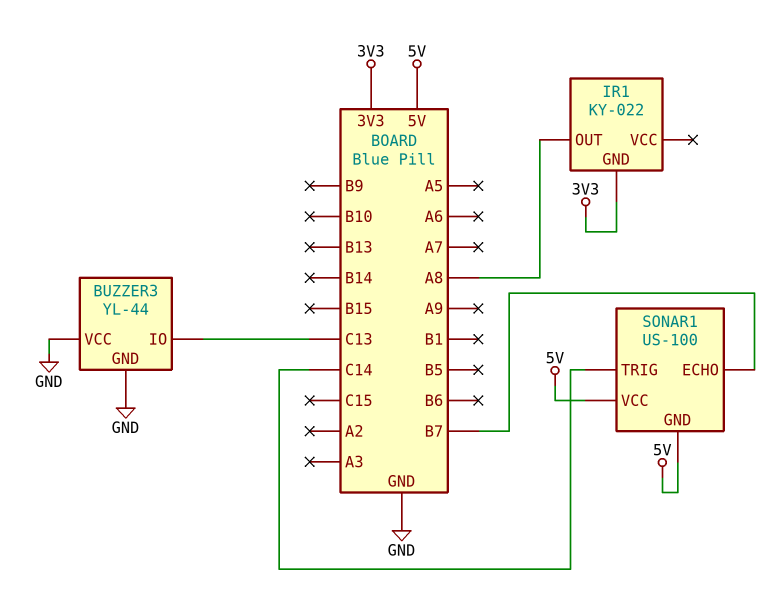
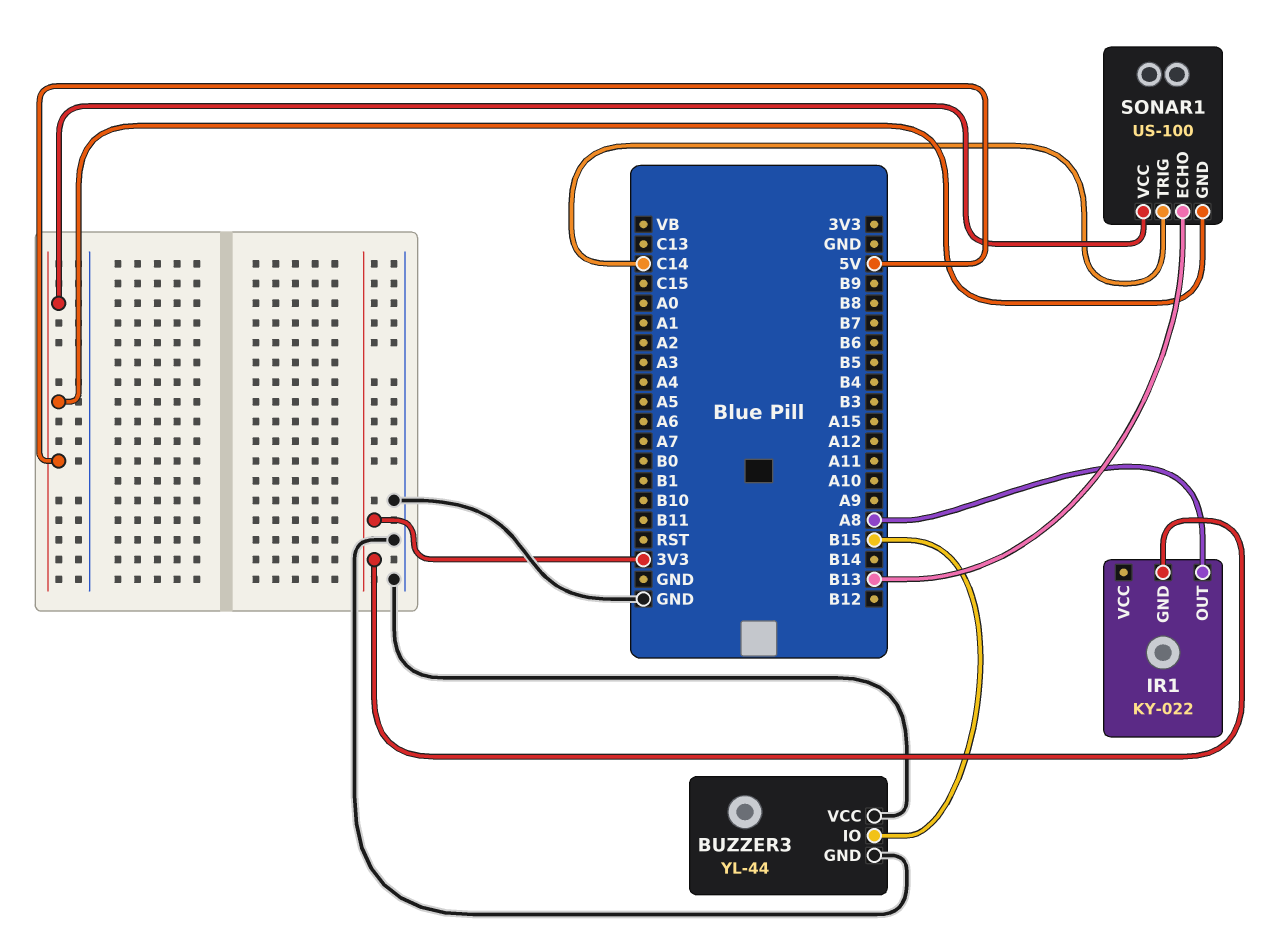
BUZZER3 pin IO: C13 -> B15
SONAR1 pin ECHO: B7 -> B13

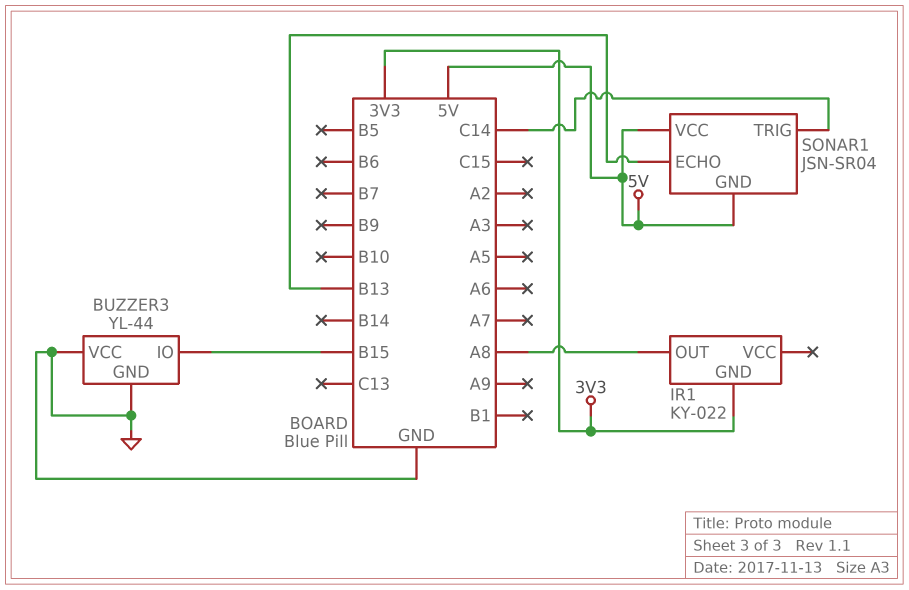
SONAR1: US-100 -> JSN-SR04

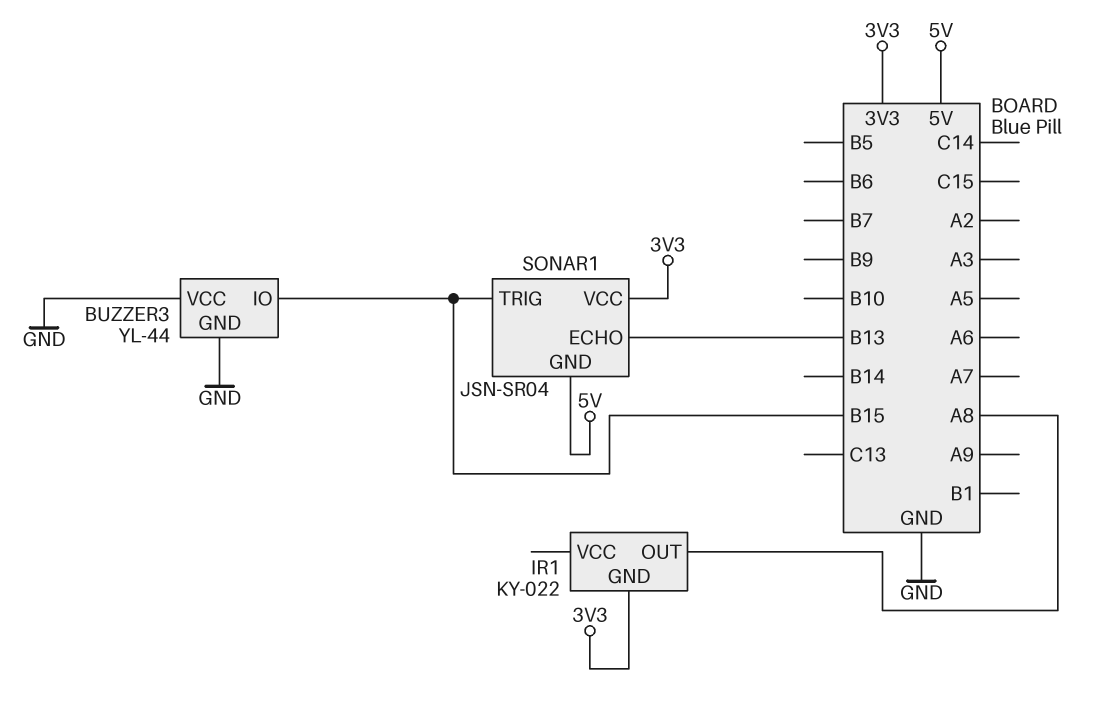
SONAR1 pin TRIG: C14 -> B15
SONAR1 pin VCC: 5V -> 3V3

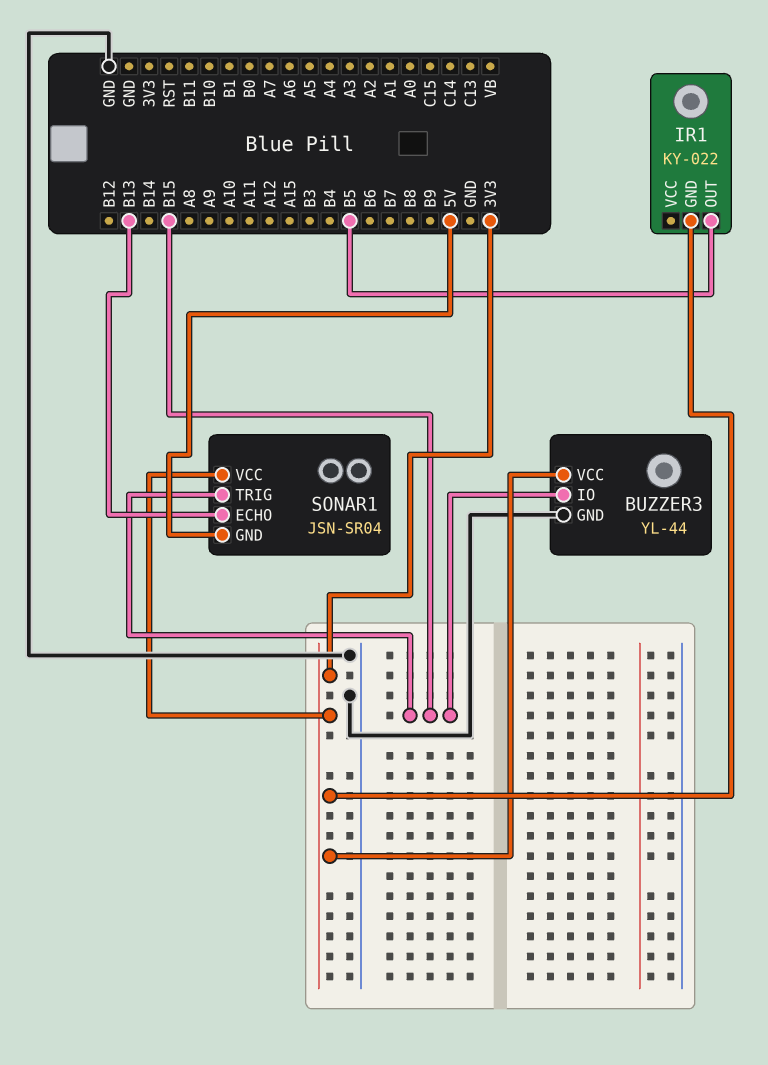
BUZZER3 pin VCC: GND -> 3V3
IR1 pin OUT: A8 -> B5

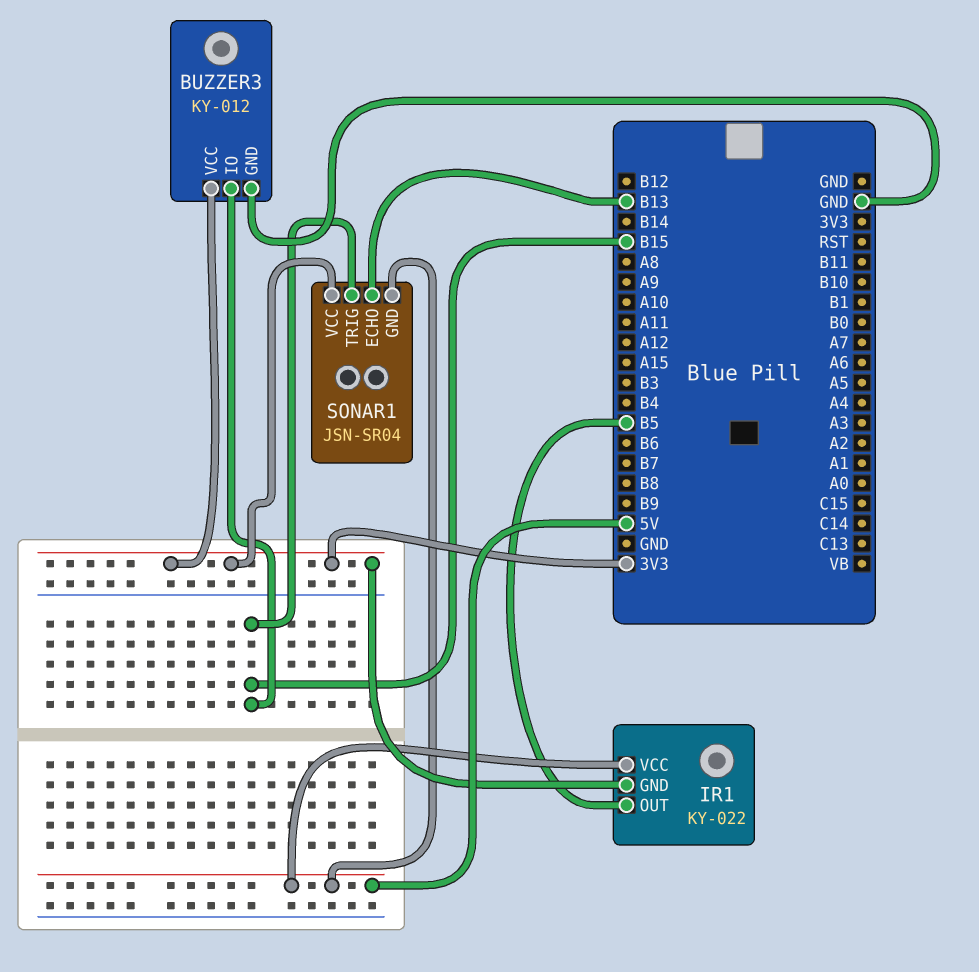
BUZZER3: YL-44 -> KY-012
IR1 pin VCC: none -> 5V

